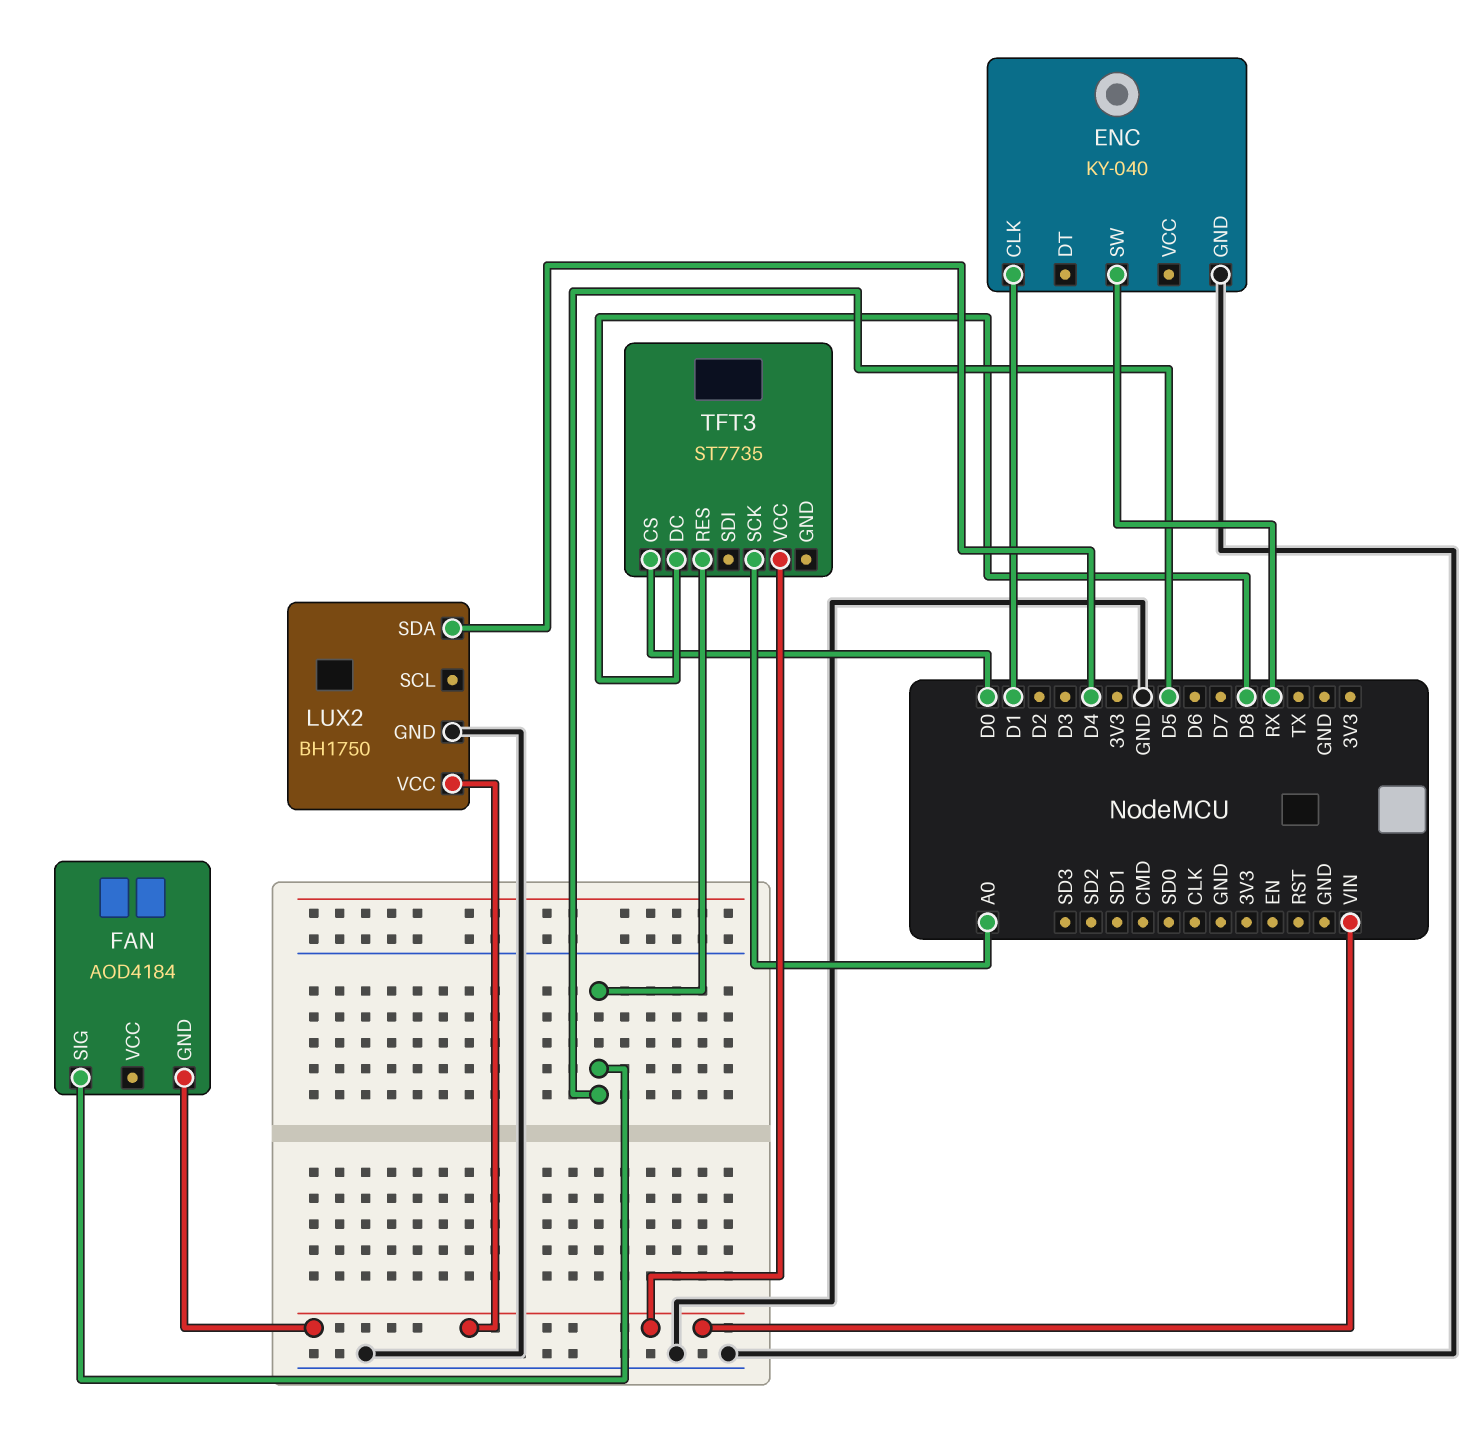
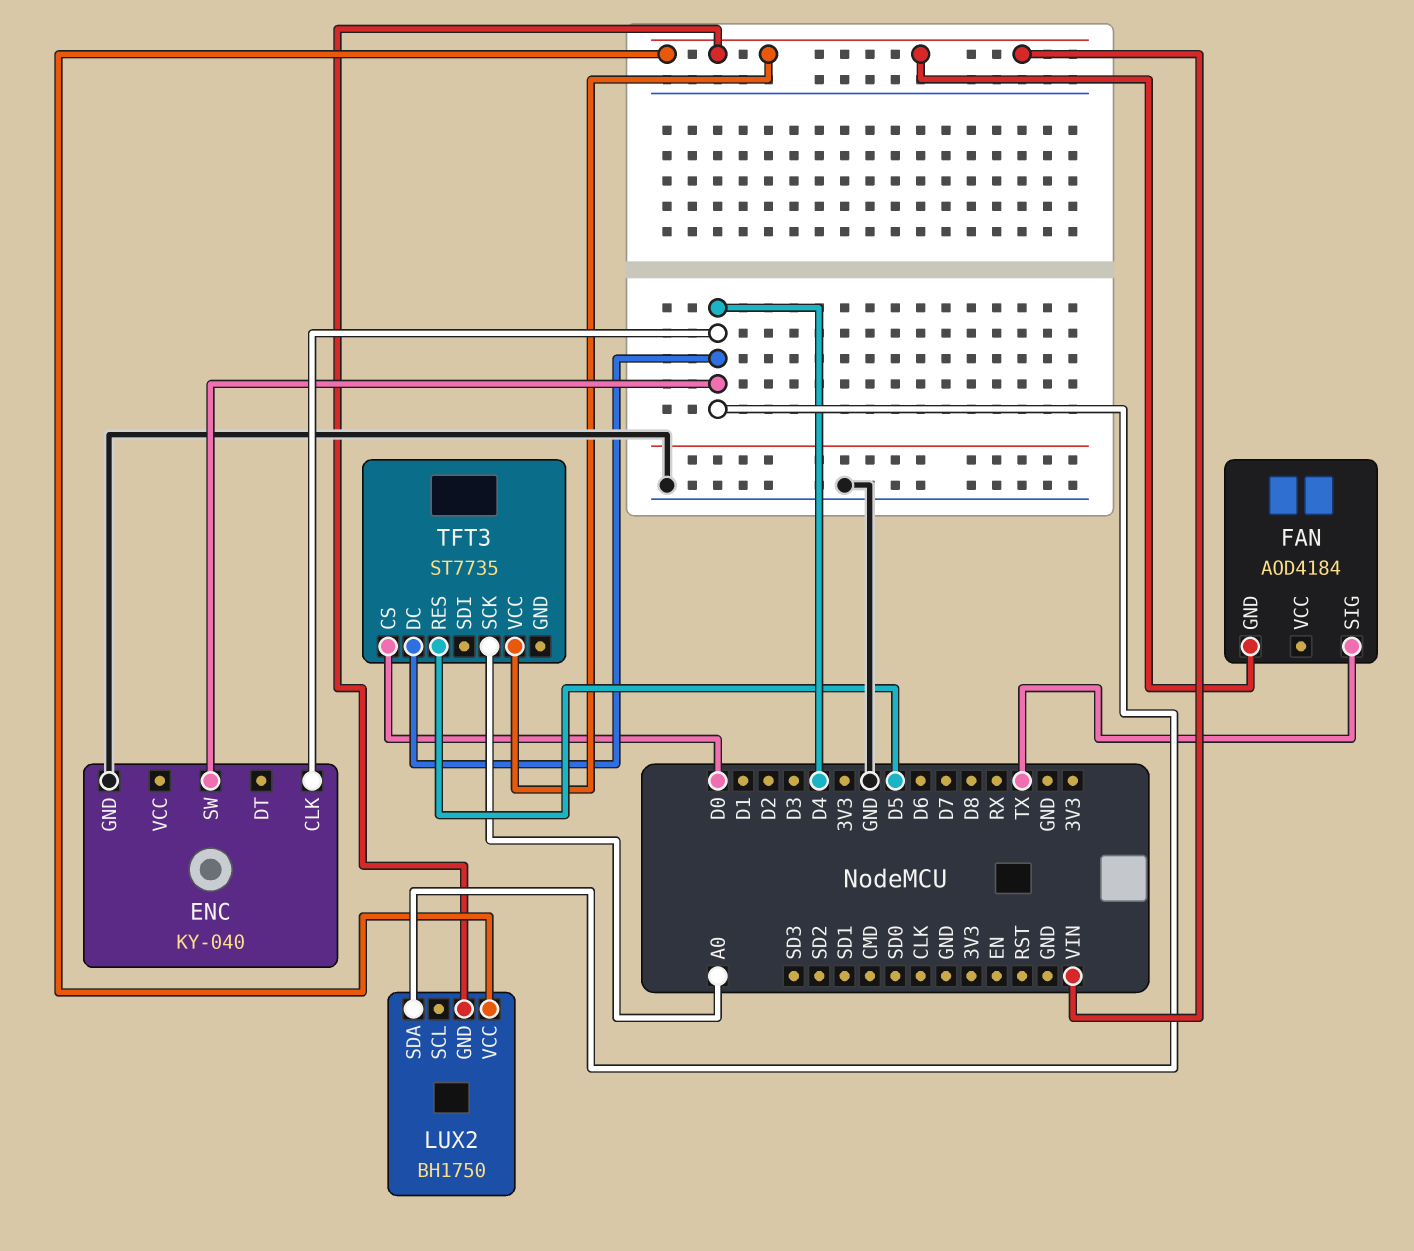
ENC pin CLK: D1 -> D4
ENC pin SW: RX -> D4
FAN pin SIG: D5 -> TX
LUX2 pin GND: GND -> VIN
TFT3 pin DC: D8 -> D4

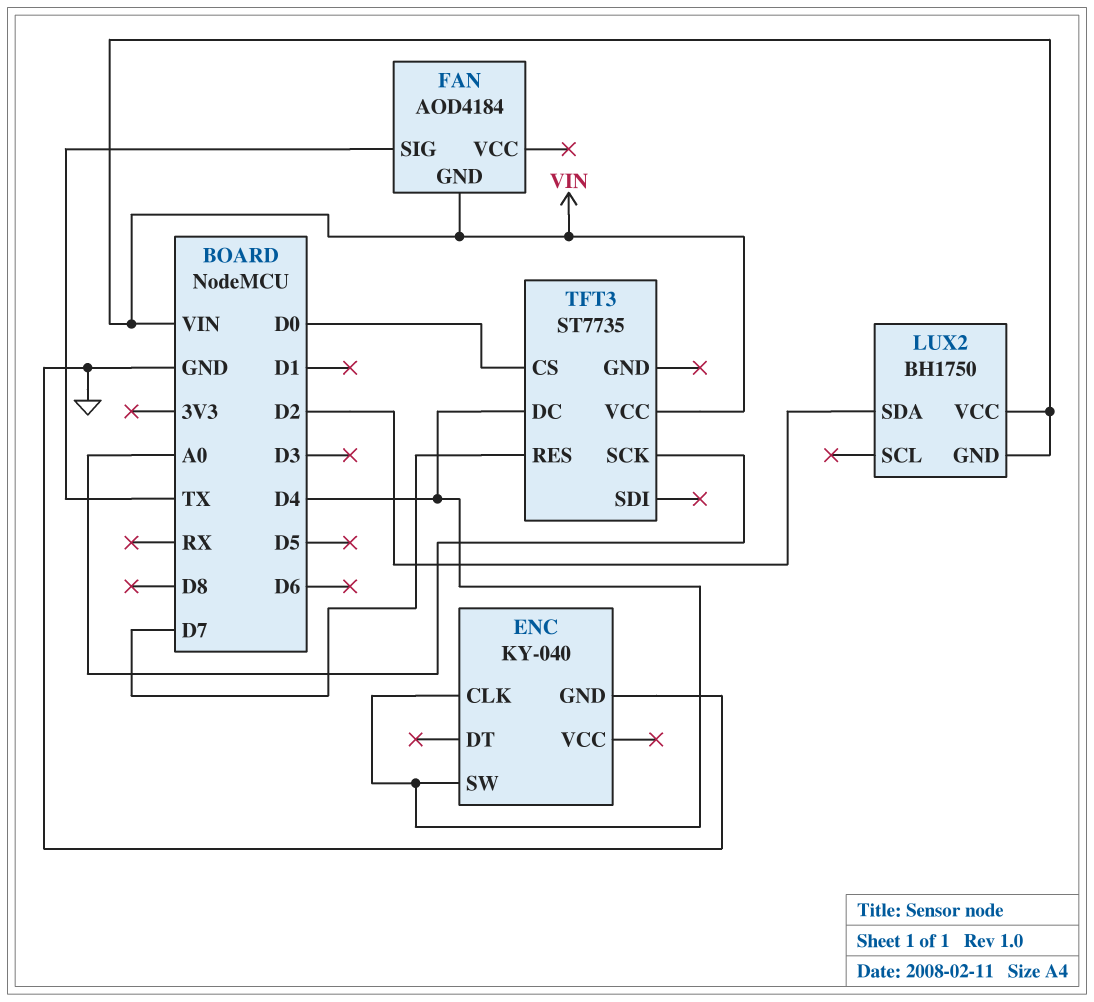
LUX2 pin SDA: D4 -> D2
TFT3 pin RES: D5 -> D7

